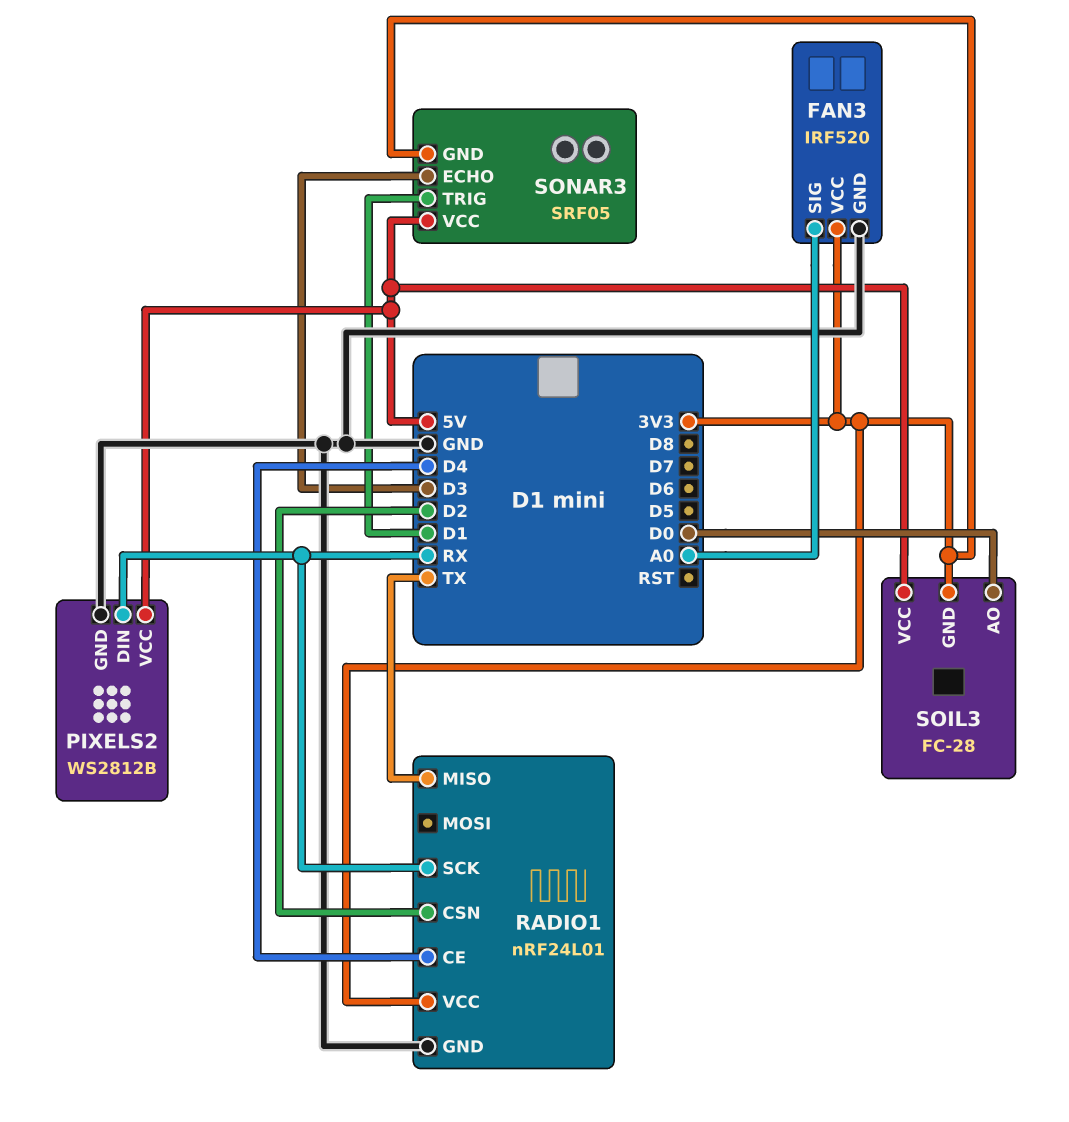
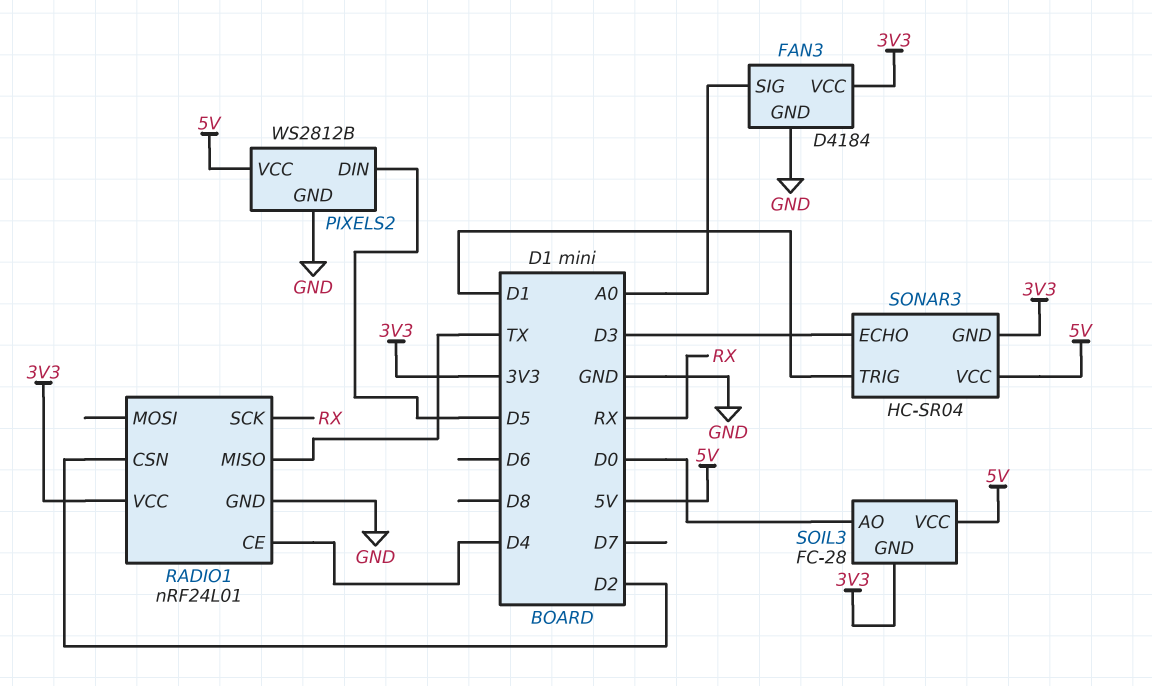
FAN3: IRF520 -> D4184
PIXELS2 pin DIN: RX -> D5
SONAR3: SRF05 -> HC-SR04

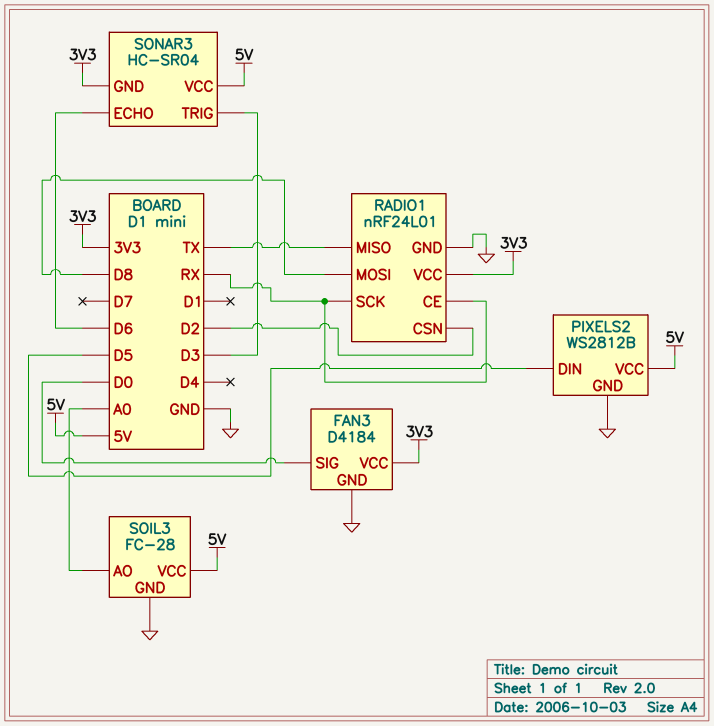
FAN3 pin SIG: A0 -> D0
RADIO1 pin CE: D4 -> RX
RADIO1 pin MOSI: none -> D8
SOIL3 pin AO: D0 -> A0
SOIL3 pin GND: 3V3 -> GND
SONAR3 pin ECHO: D3 -> D6
SONAR3 pin TRIG: D1 -> D3

